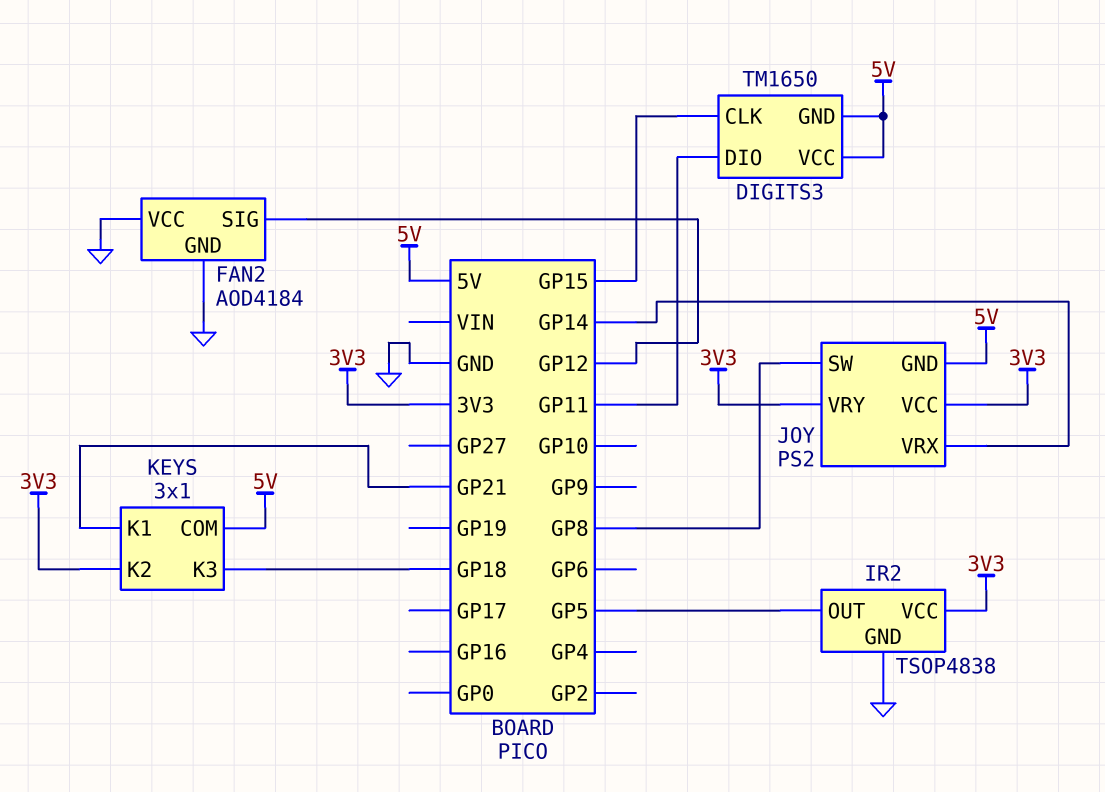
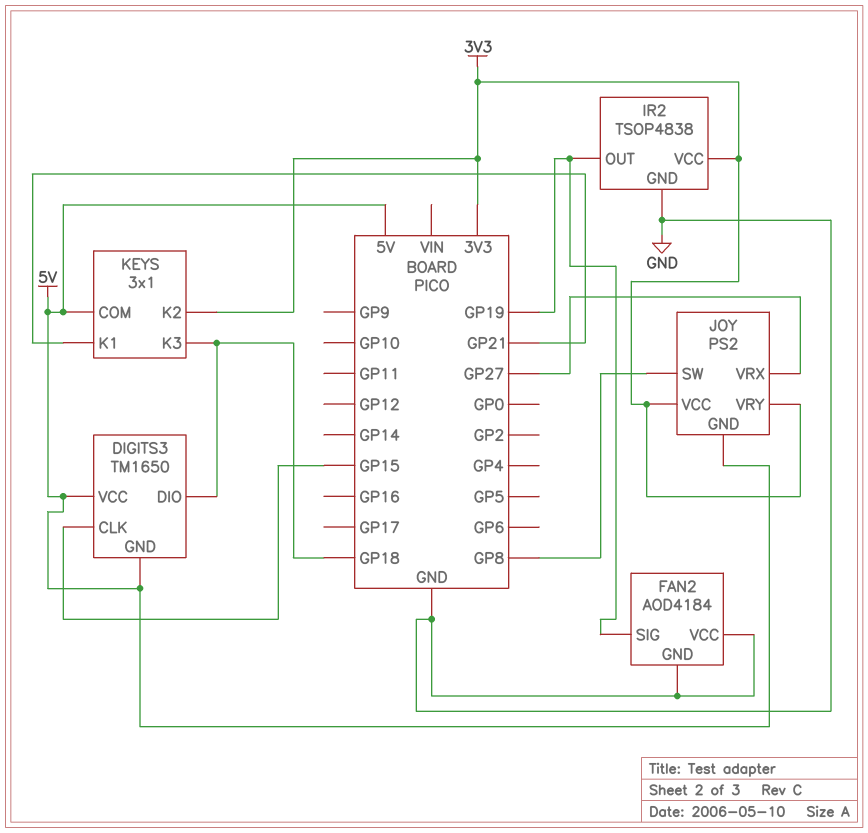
DIGITS3 pin DIO: GP11 -> GP18
FAN2 pin SIG: GP12 -> GP19
IR2 pin OUT: GP5 -> GP19
JOY pin VRX: GP14 -> GP27

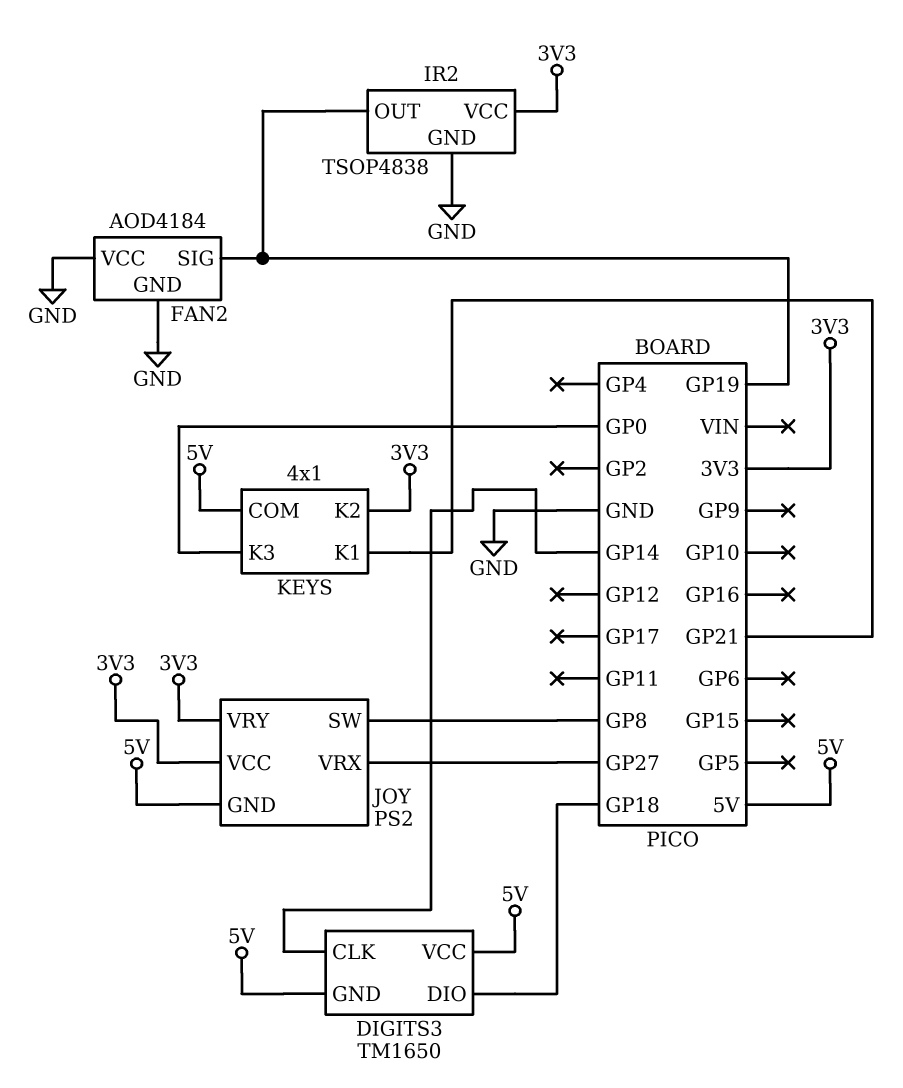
DIGITS3 pin CLK: GP15 -> GP14
KEYS: 3x1 -> 4x1
KEYS pin K3: GP18 -> GP0

